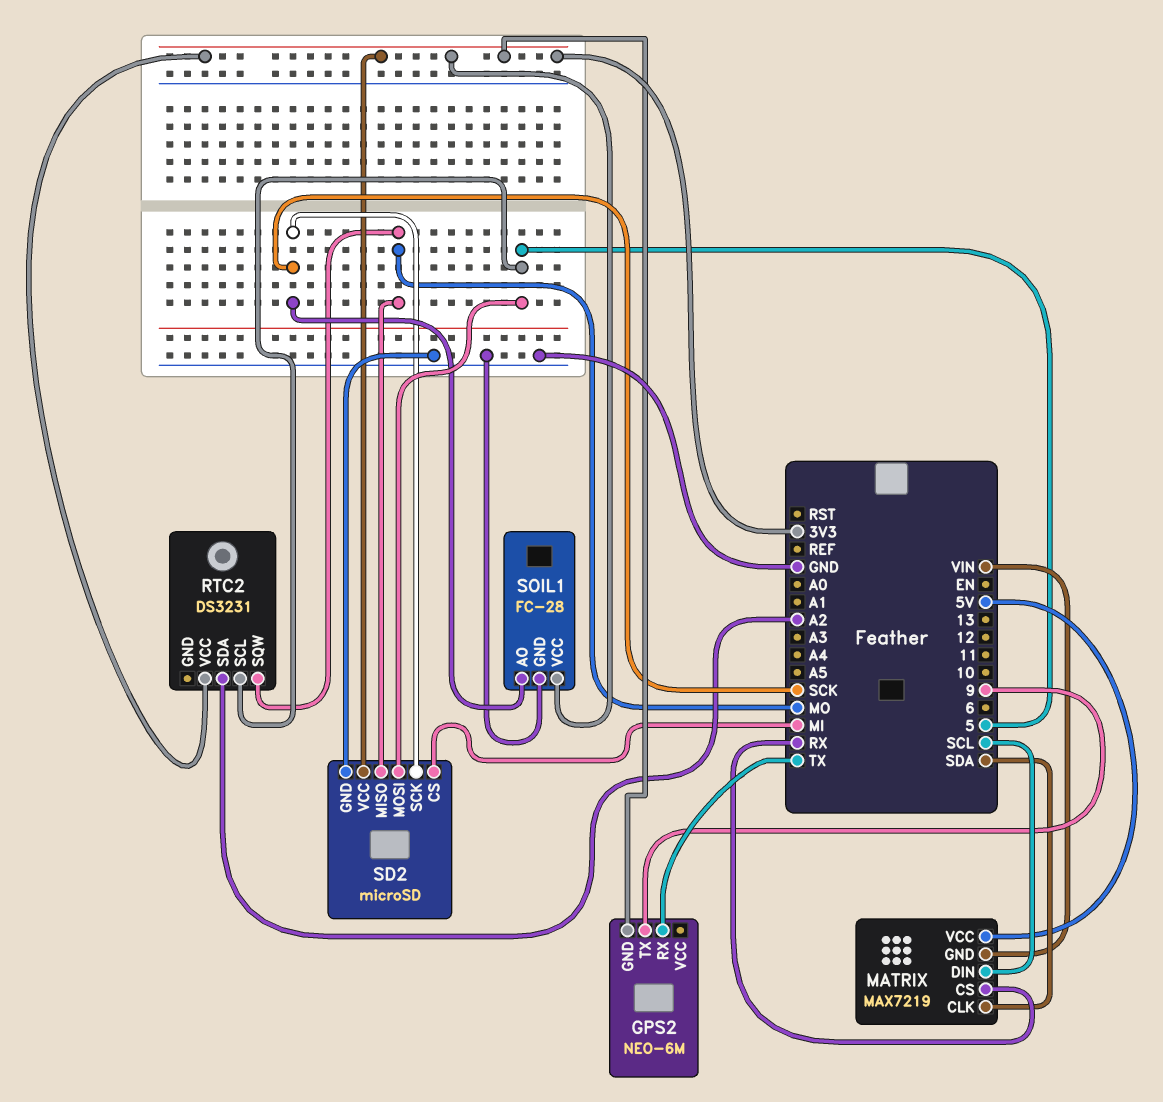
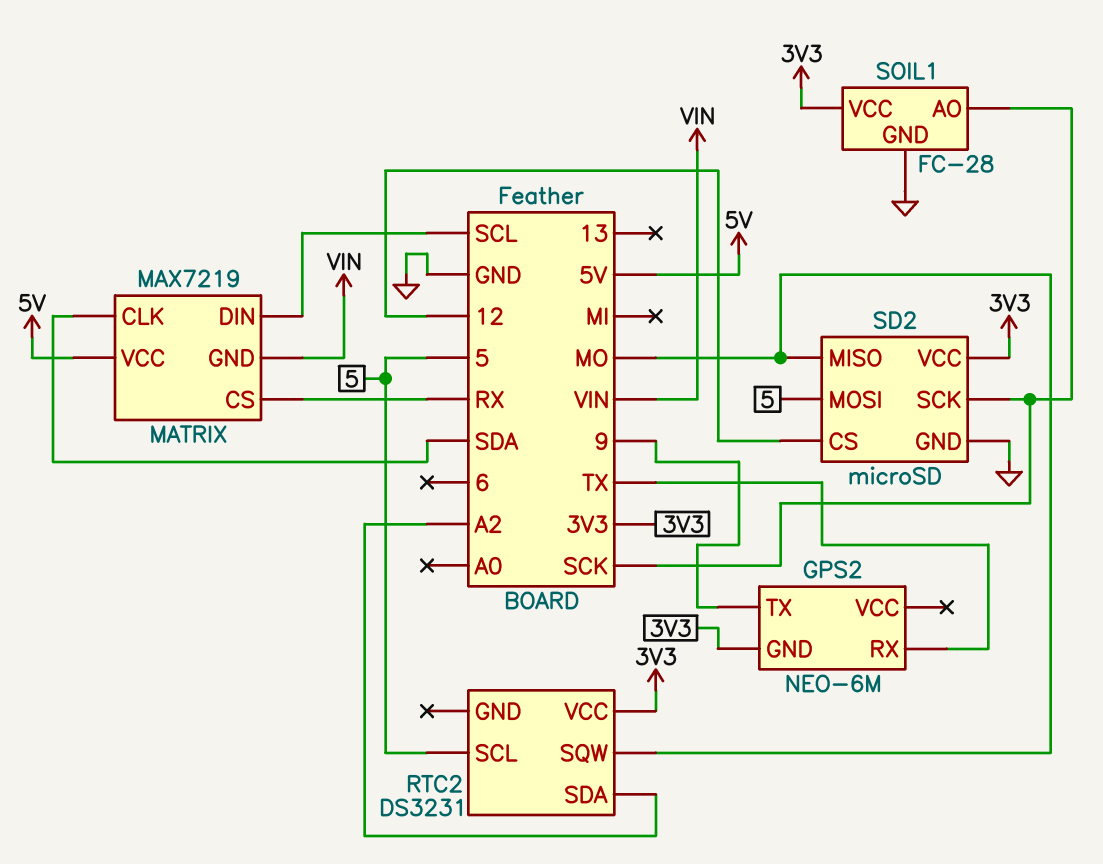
SD2 pin CS: MI -> 12

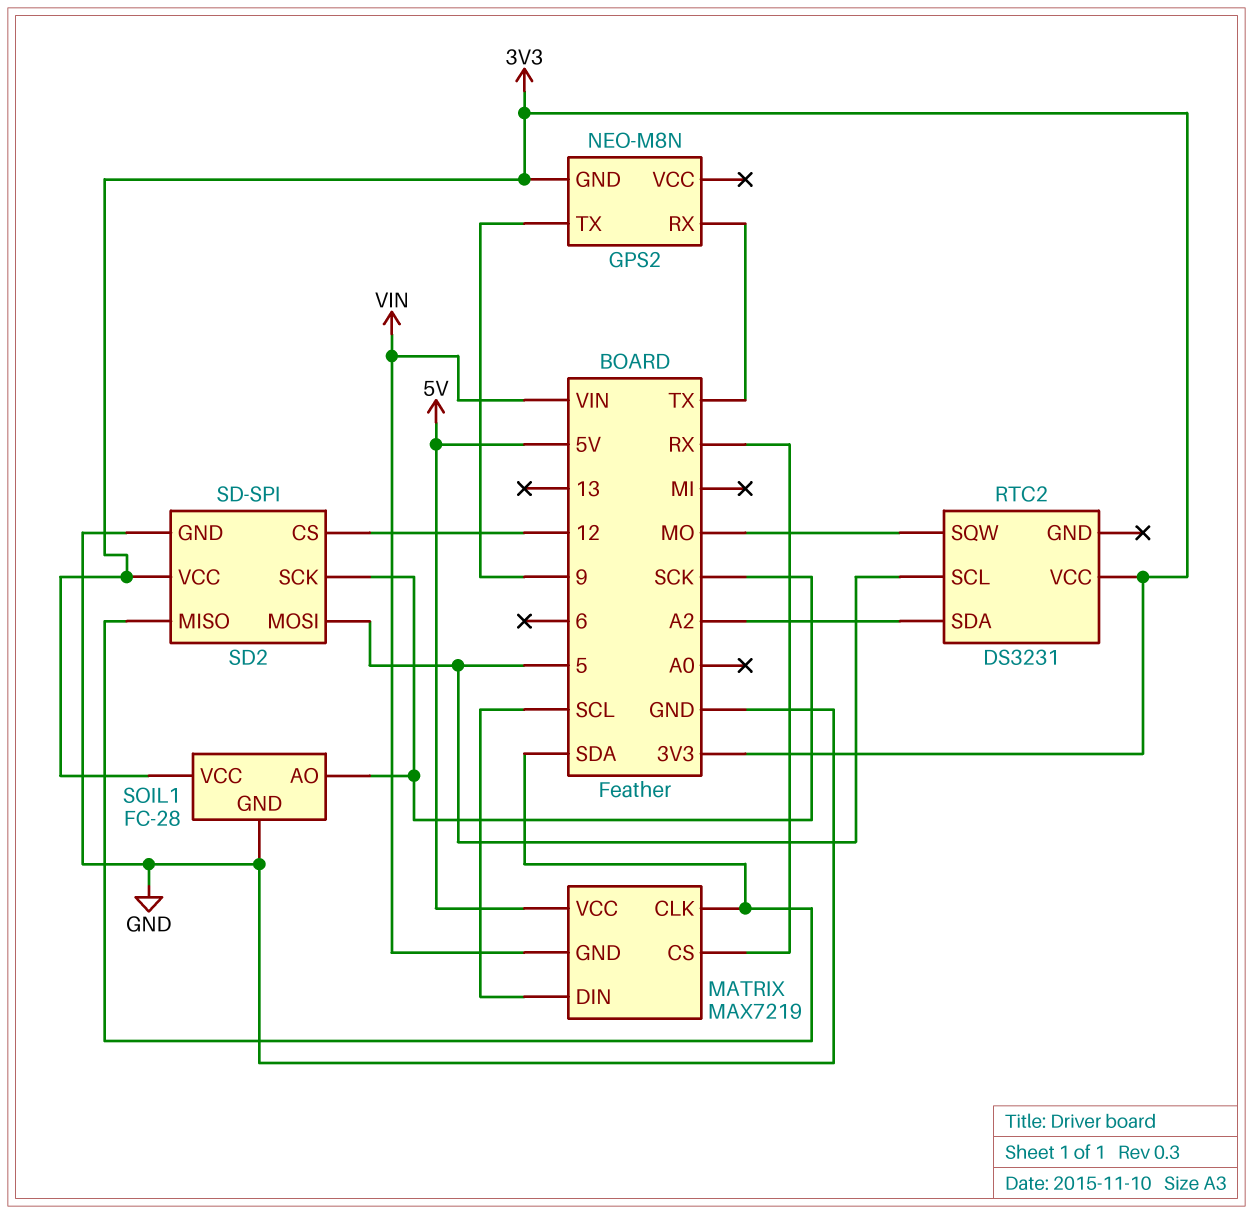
GPS2: NEO-6M -> NEO-M8N
SD2: microSD -> SD-SPI
SD2 pin MISO: MO -> SDA

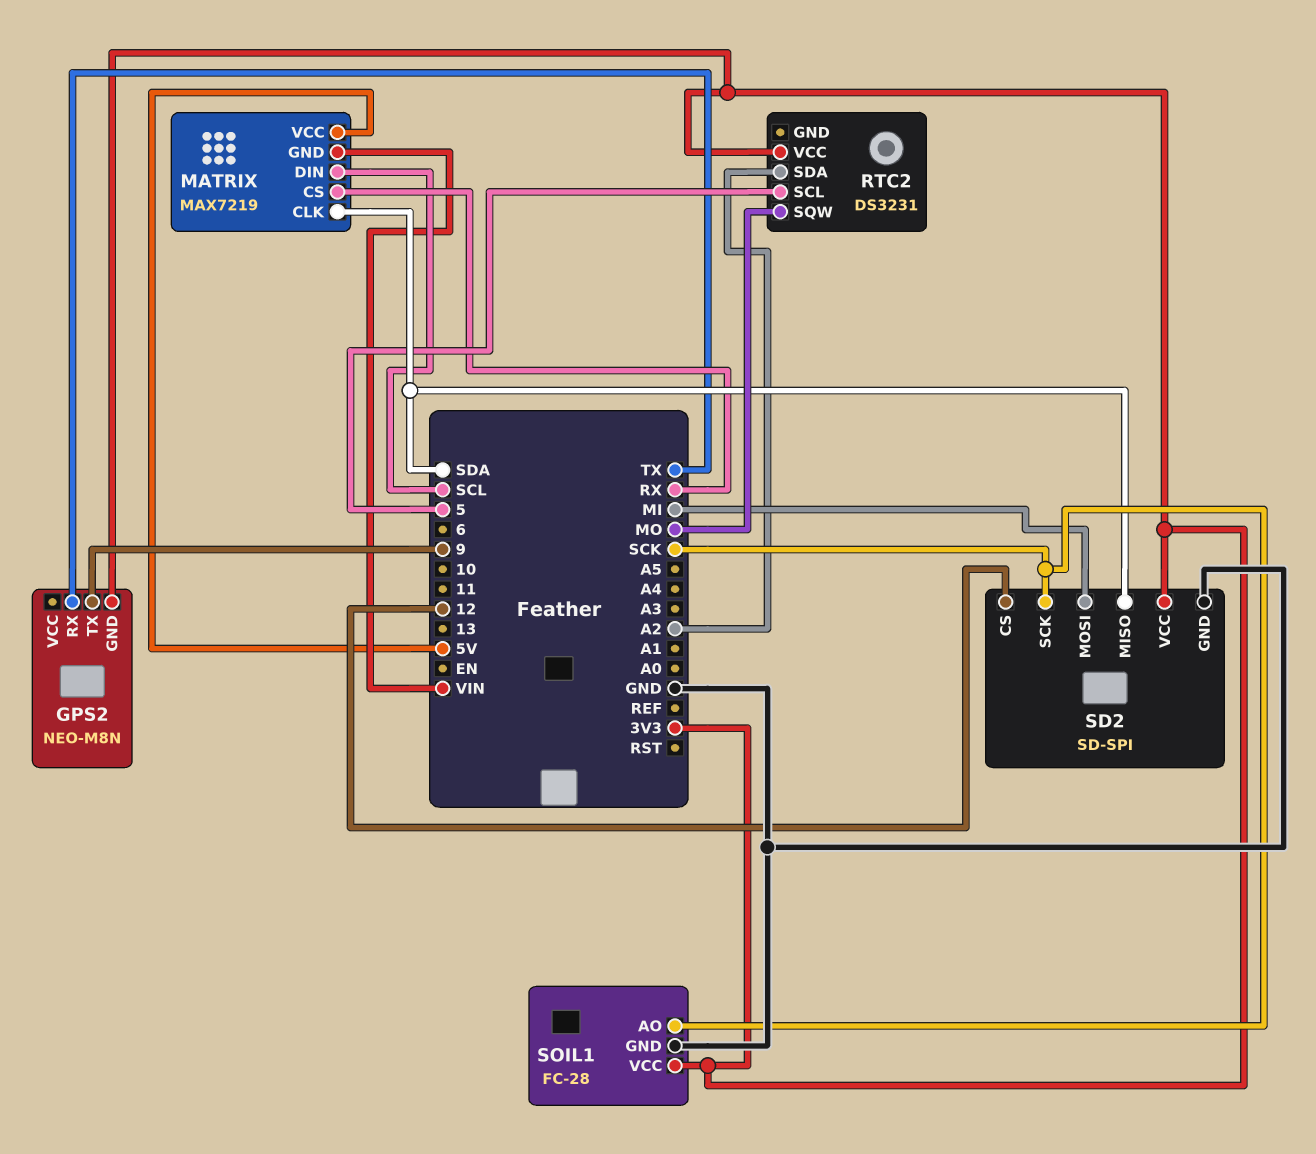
SD2 pin MOSI: 5 -> MI

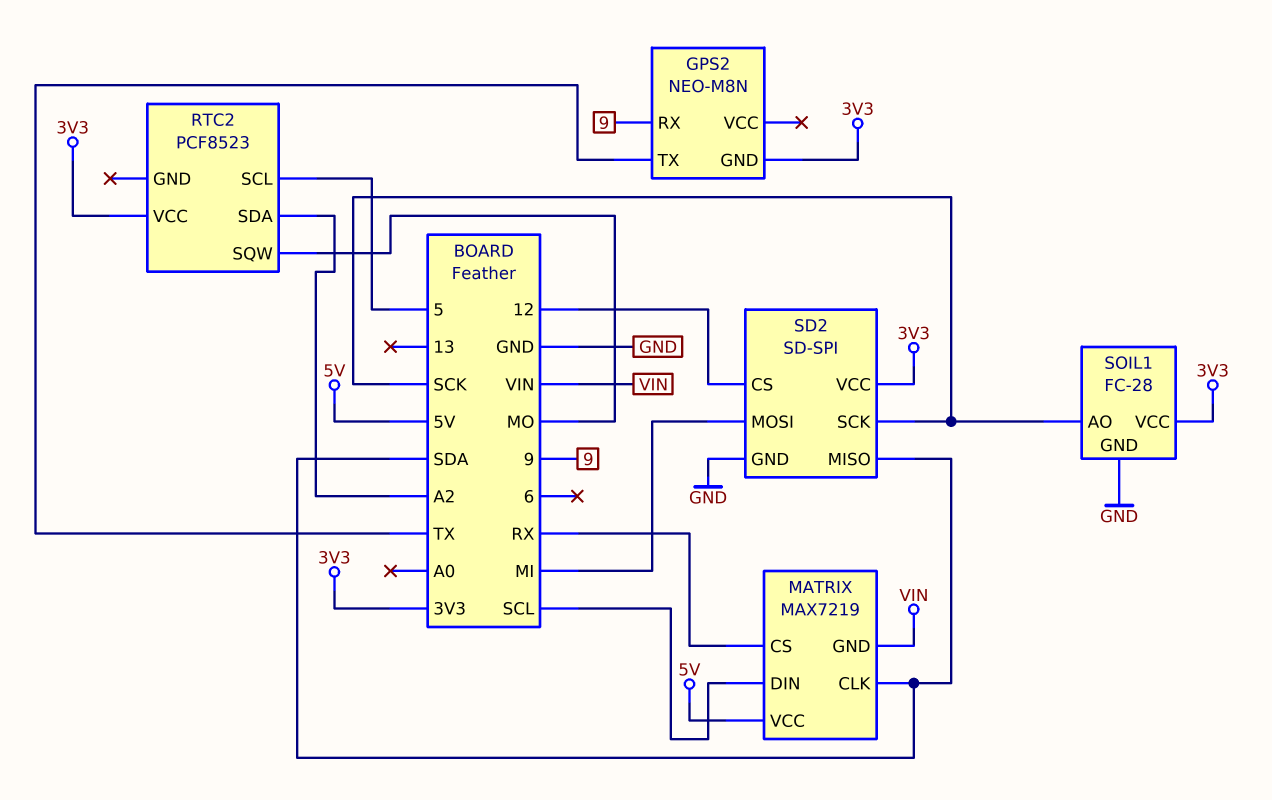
GPS2 pin RX: TX -> 9
GPS2 pin TX: 9 -> TX
RTC2: DS3231 -> PCF8523

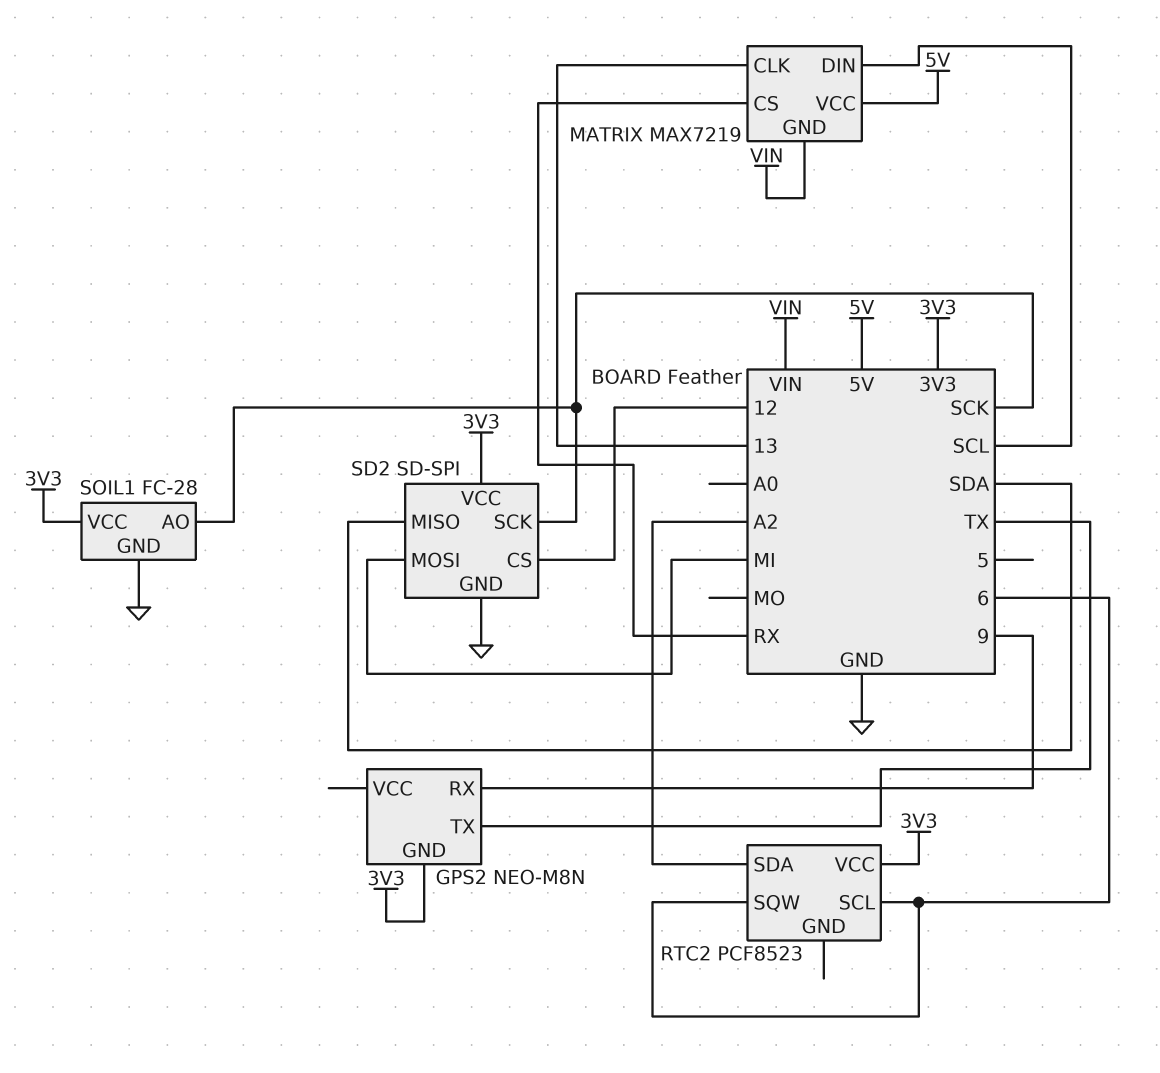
MATRIX pin CLK: SDA -> 13
RTC2 pin SCL: 5 -> 6
RTC2 pin SQW: MO -> 6

